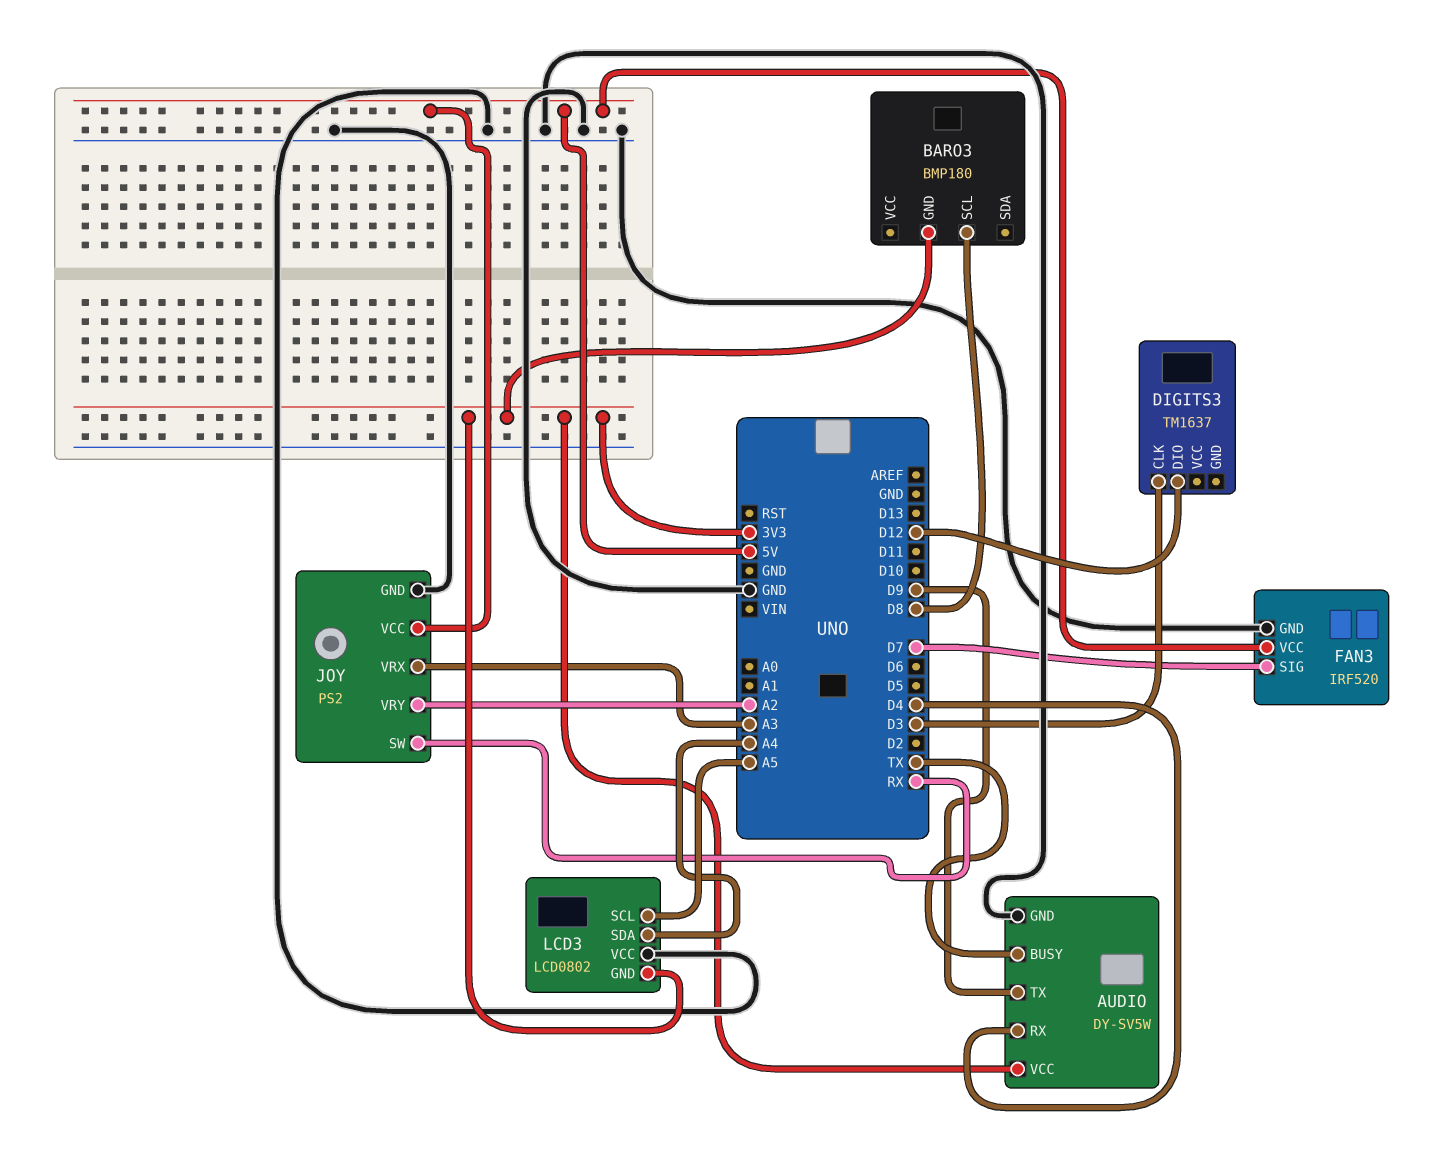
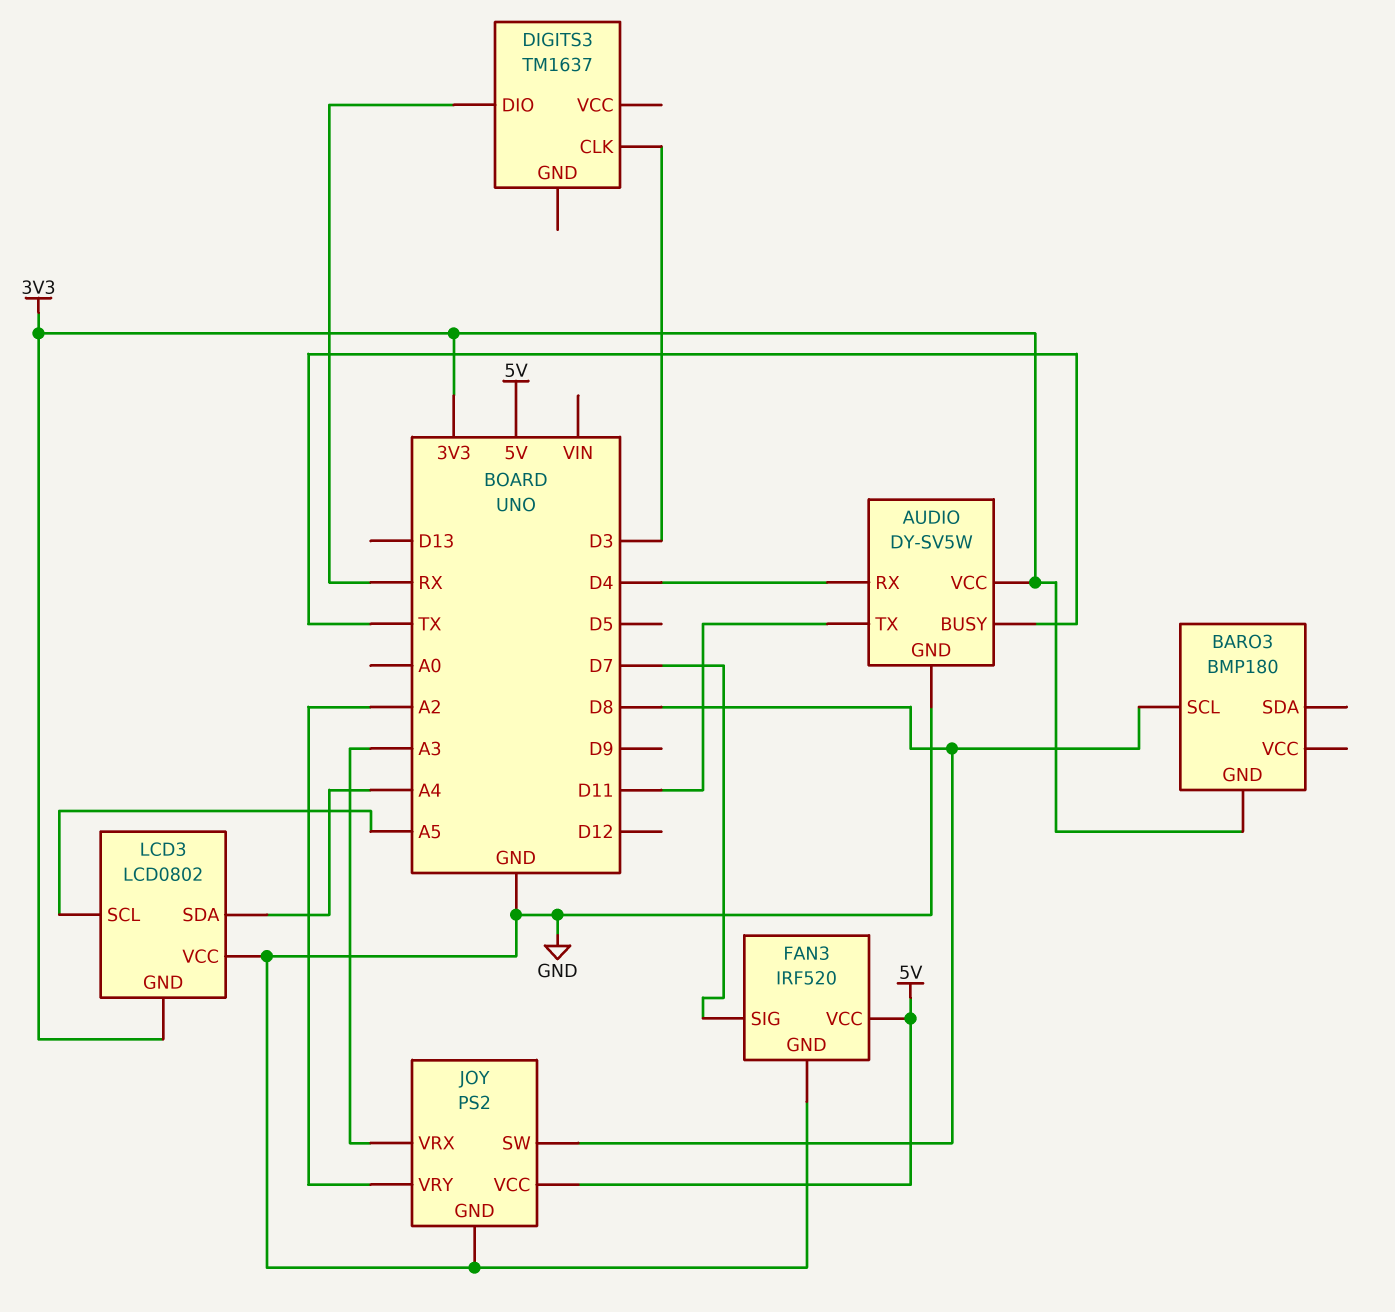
AUDIO pin TX: D9 -> D11
DIGITS3 pin DIO: D12 -> RX
JOY pin SW: RX -> D8

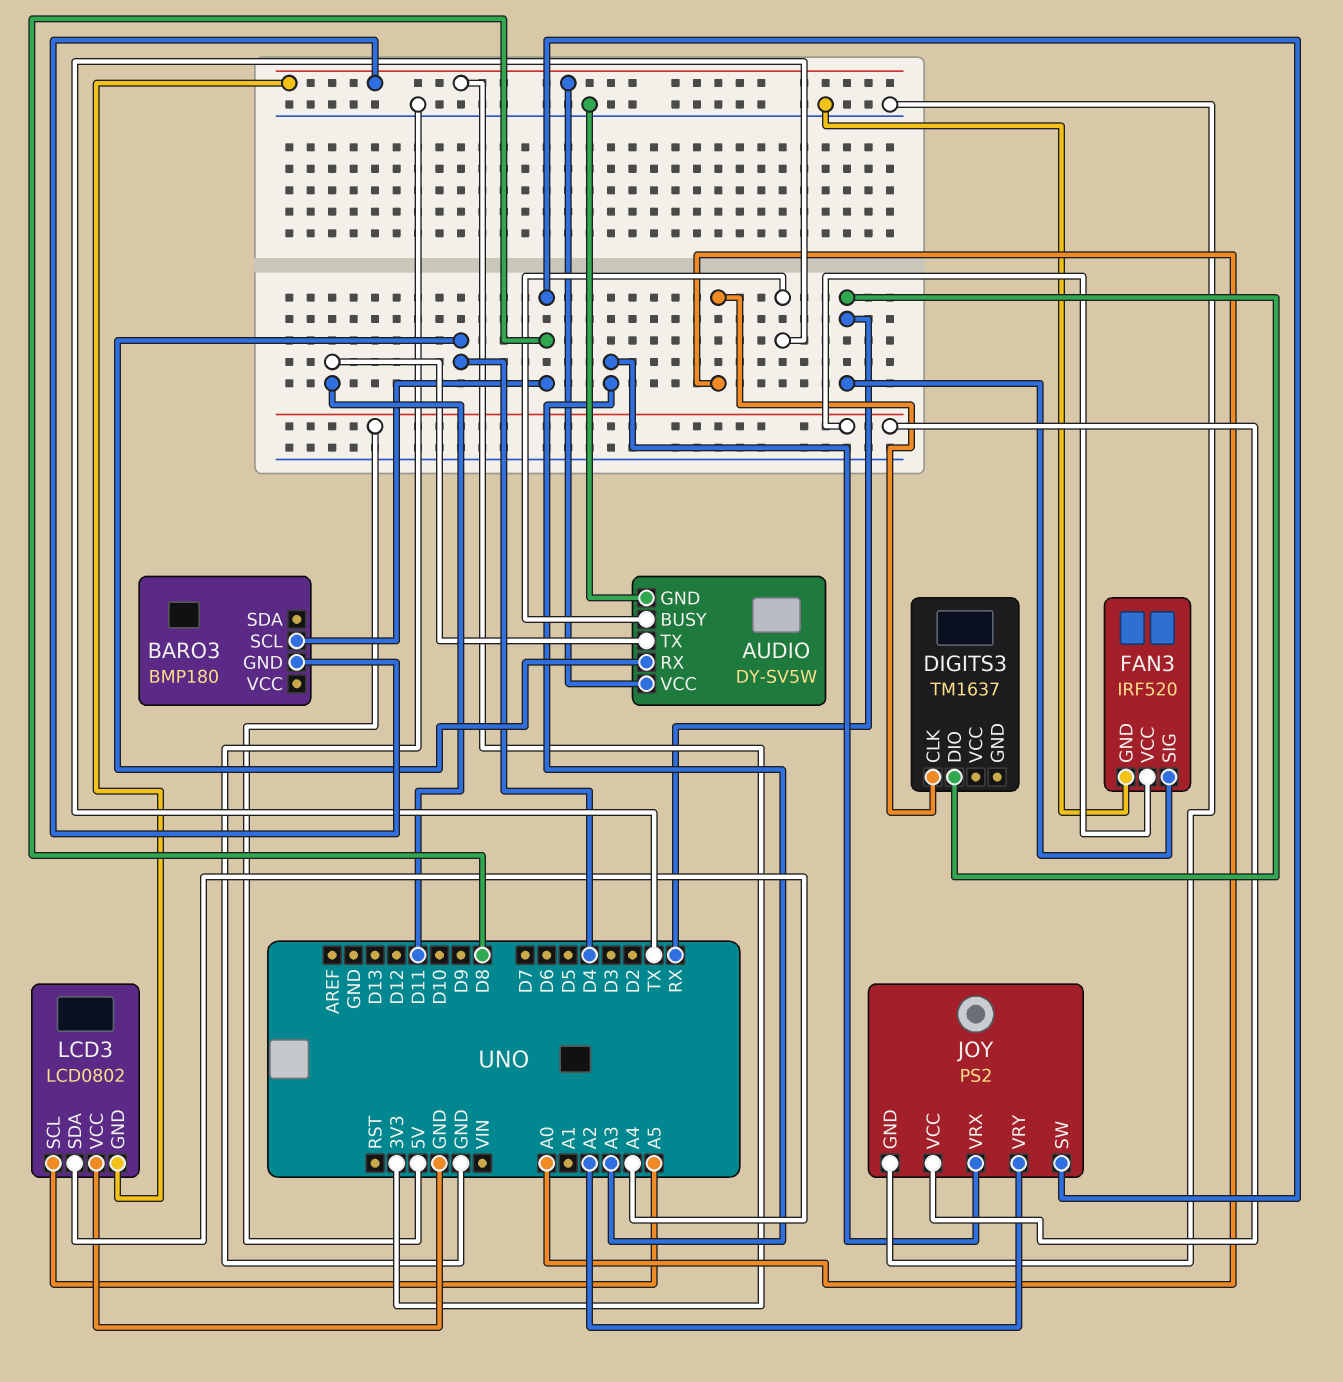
DIGITS3 pin CLK: D3 -> A0
FAN3 pin SIG: D7 -> RX

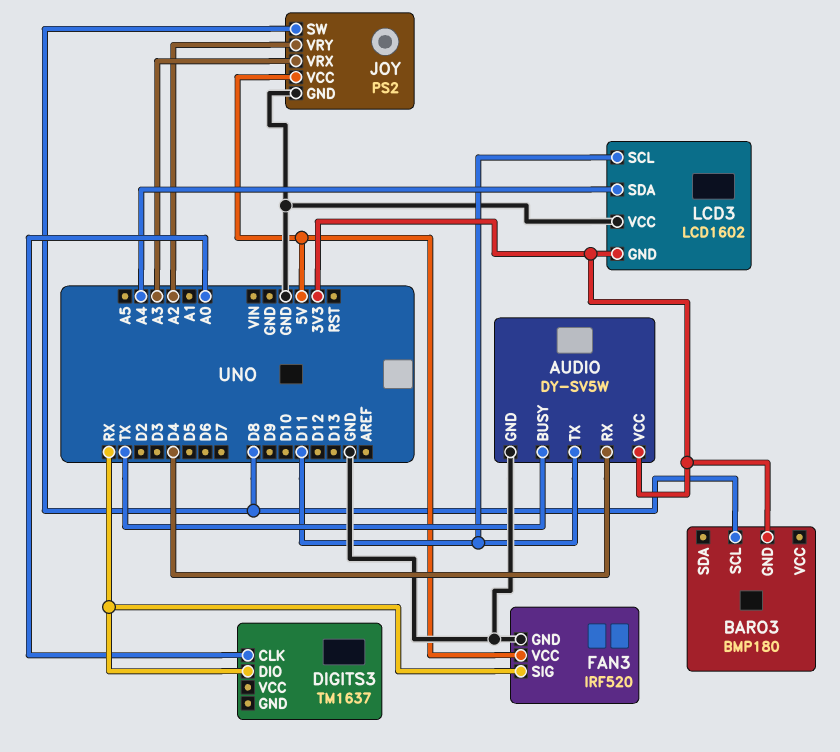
LCD3: LCD0802 -> LCD1602
LCD3 pin SCL: A5 -> D11

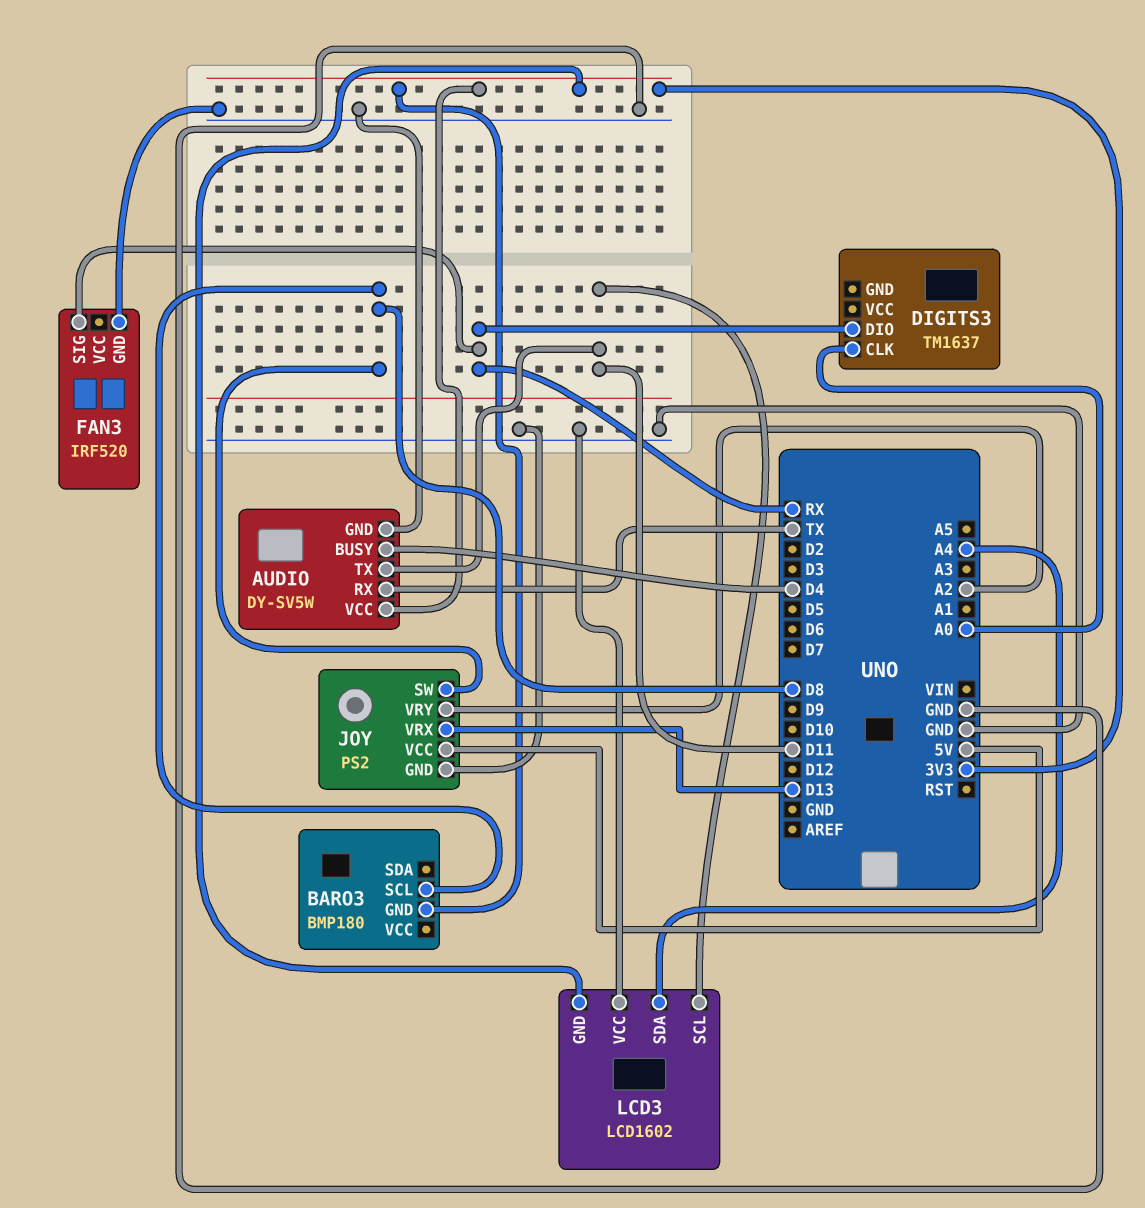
AUDIO pin BUSY: TX -> D4
AUDIO pin RX: D4 -> TX
FAN3 pin VCC: 5V -> none
JOY pin VRX: A3 -> D13

